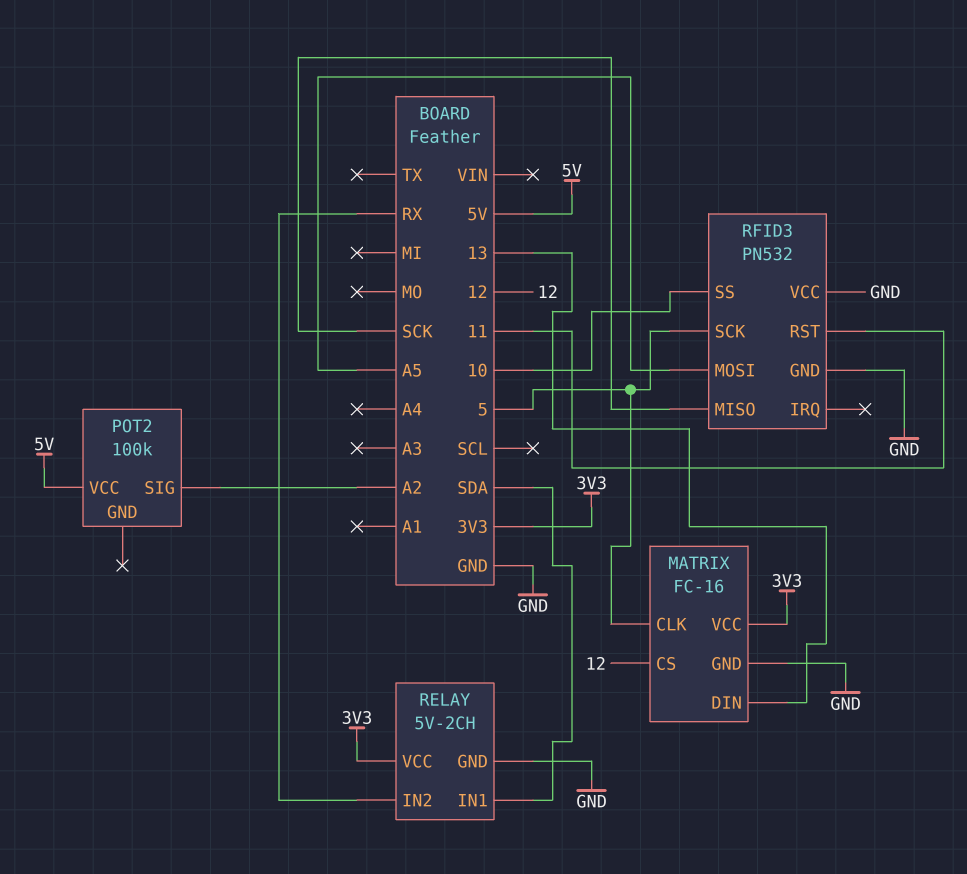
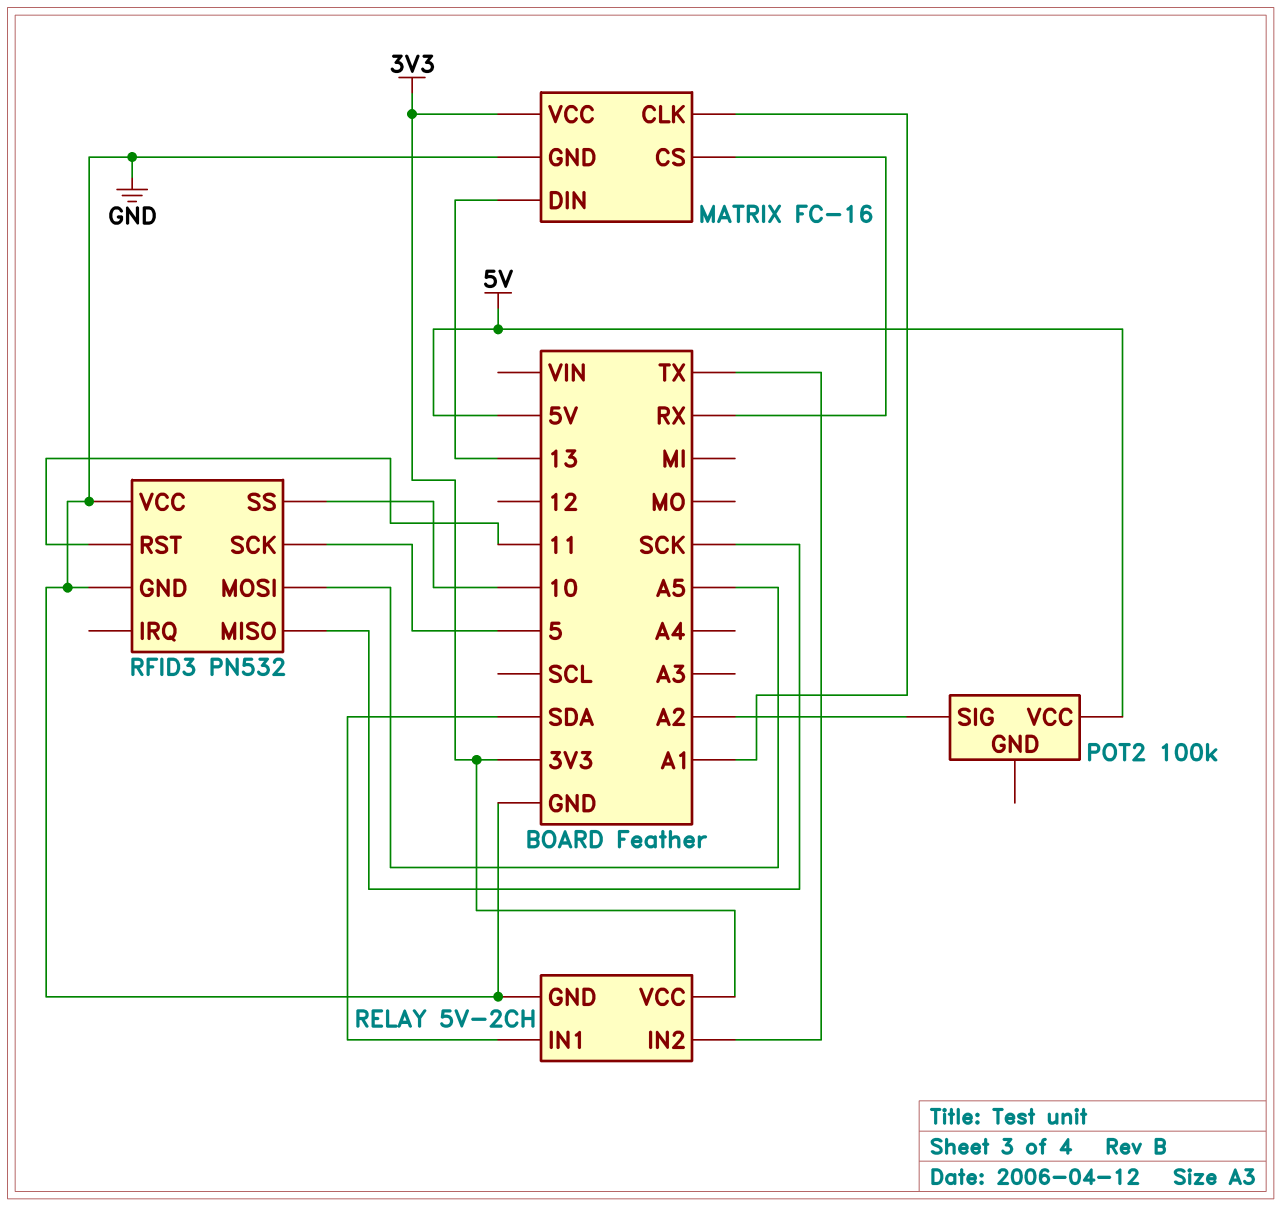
MATRIX pin CLK: 5 -> A1
MATRIX pin CS: 12 -> RX
RELAY pin IN2: RX -> TX

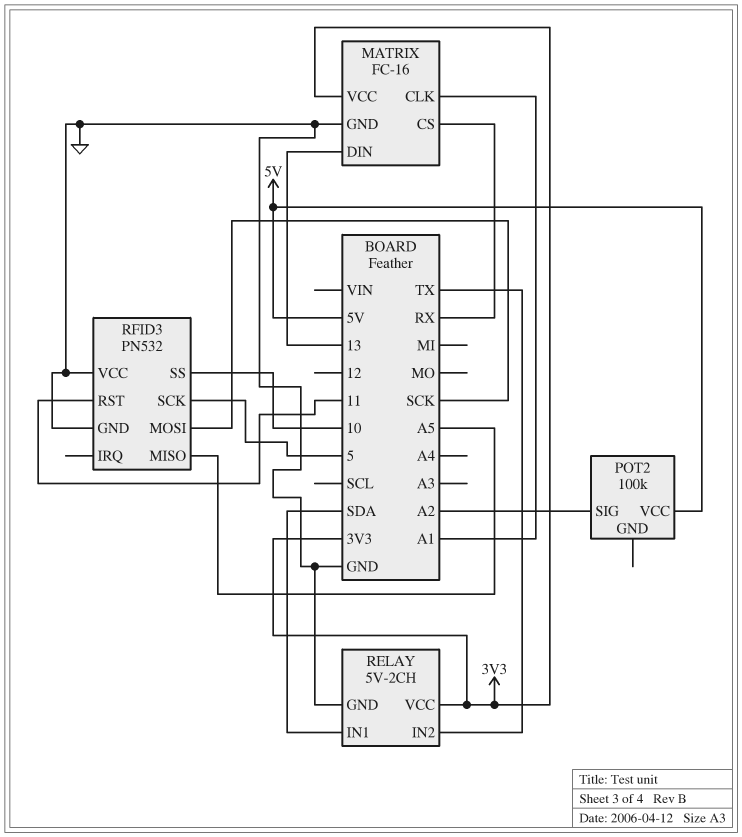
RFID3 pin MISO: SCK -> A5
RFID3 pin MOSI: A5 -> SCK

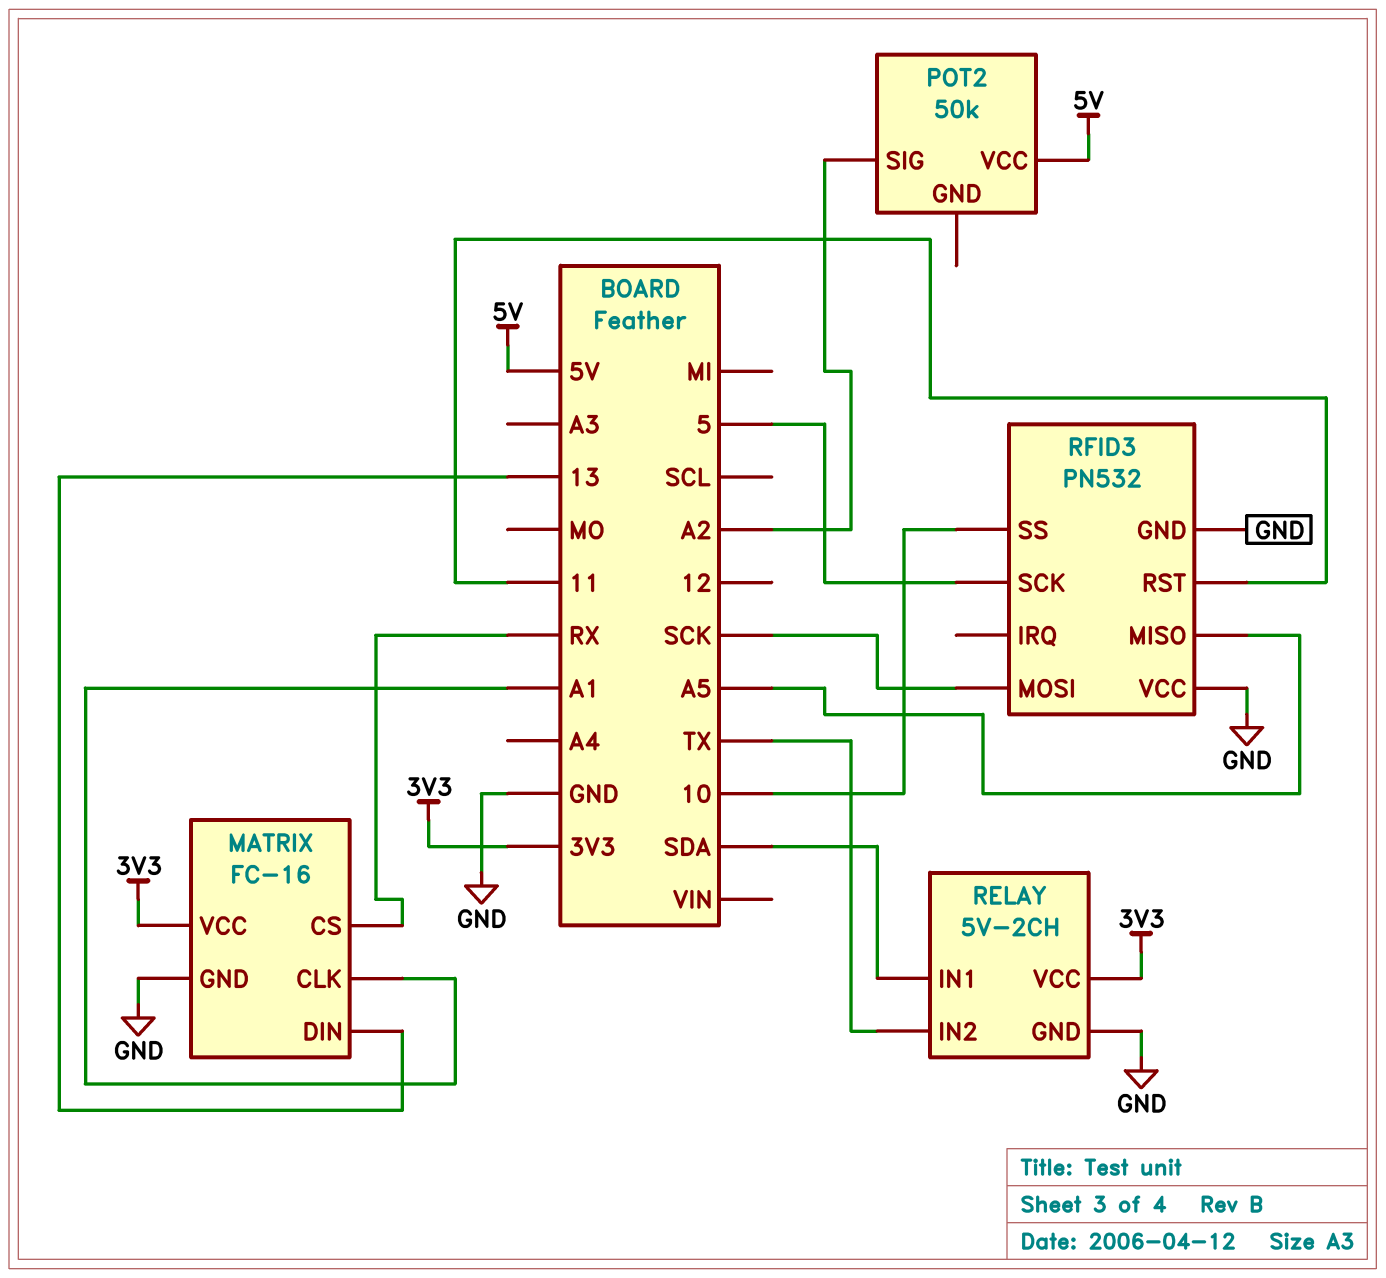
POT2: 100k -> 50k

